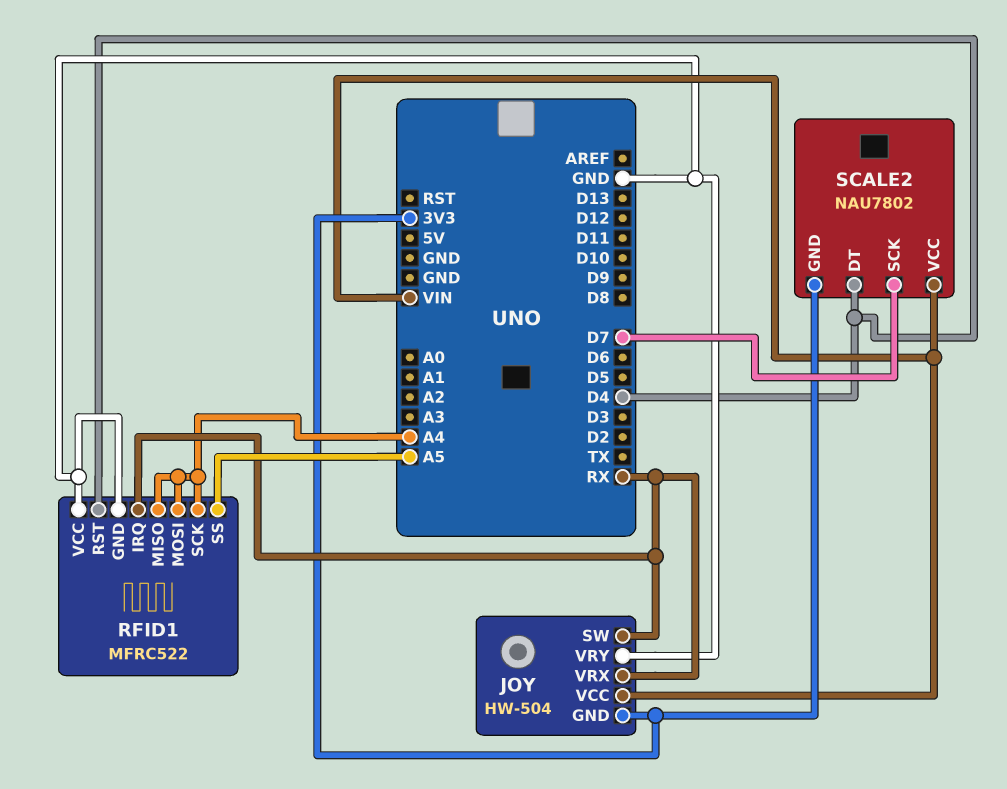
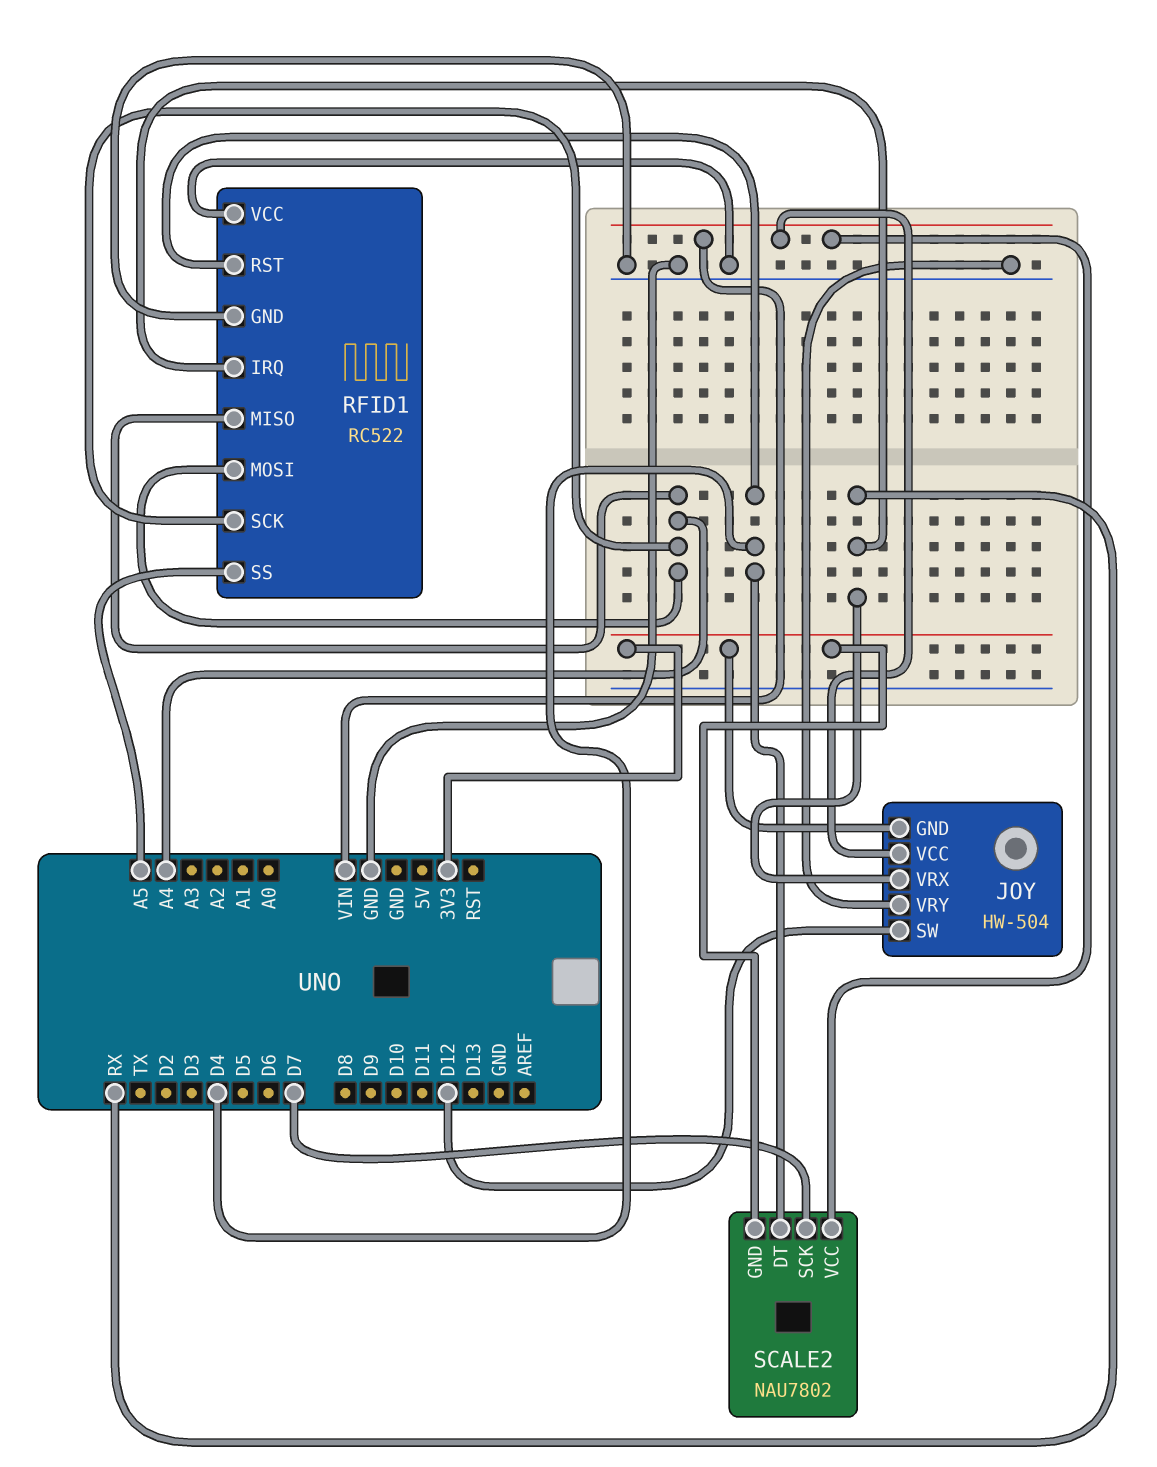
JOY pin SW: RX -> D12
RFID1: MFRC522 -> RC522

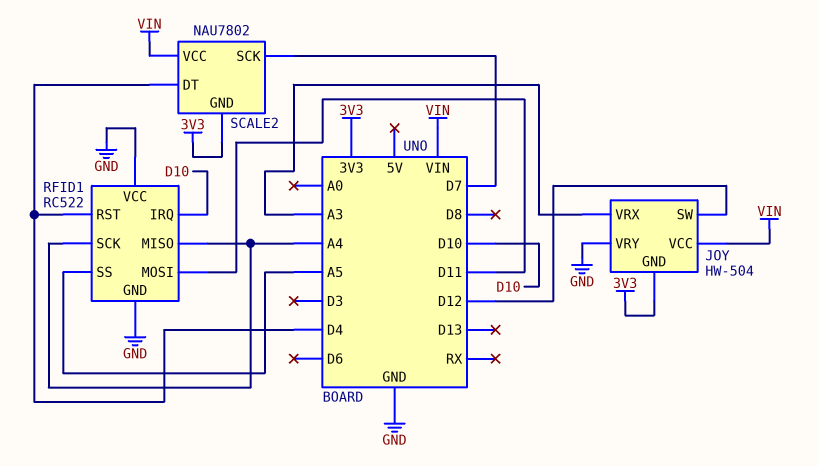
JOY pin VRX: RX -> A3
RFID1 pin IRQ: RX -> D10
RFID1 pin MOSI: A4 -> D11

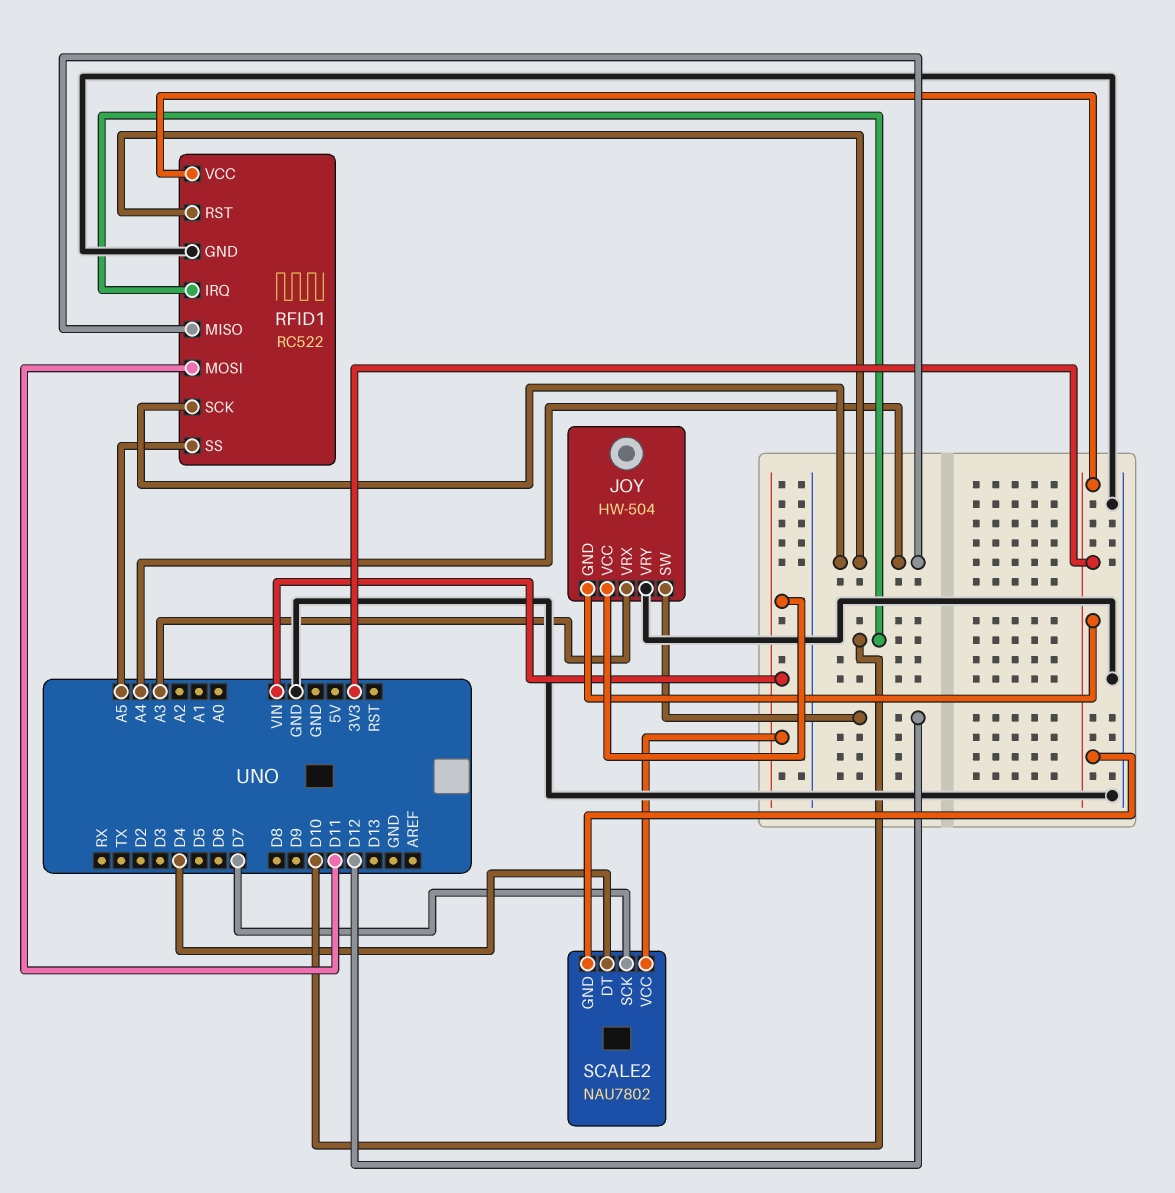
RFID1 pin RST: D4 -> A4
RFID1 pin VCC: GND -> 3V3

